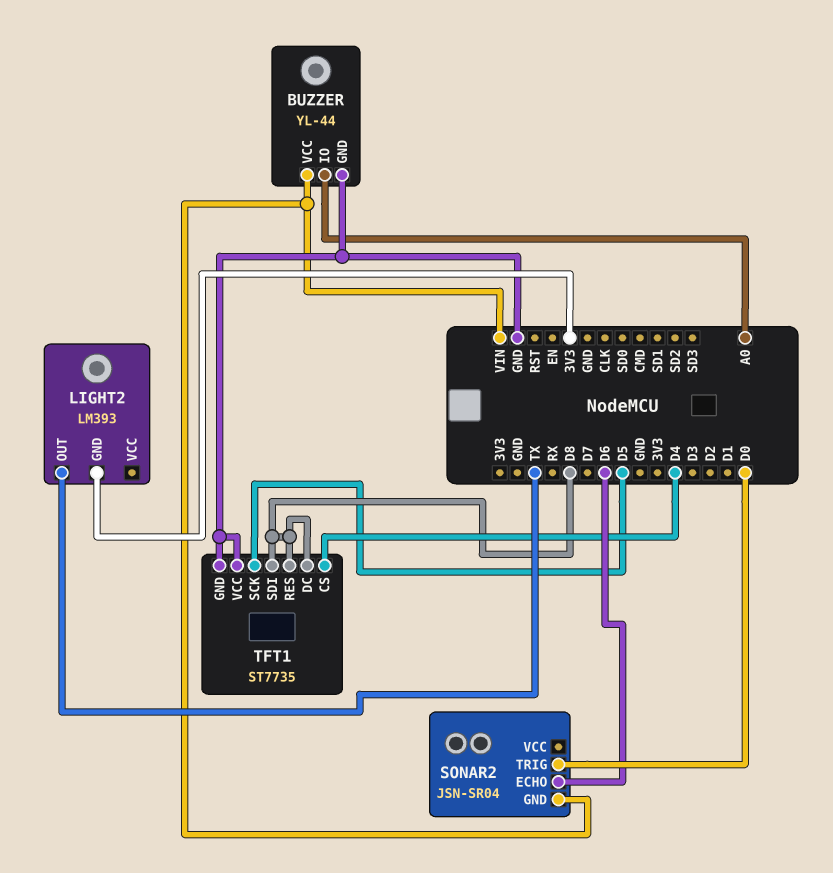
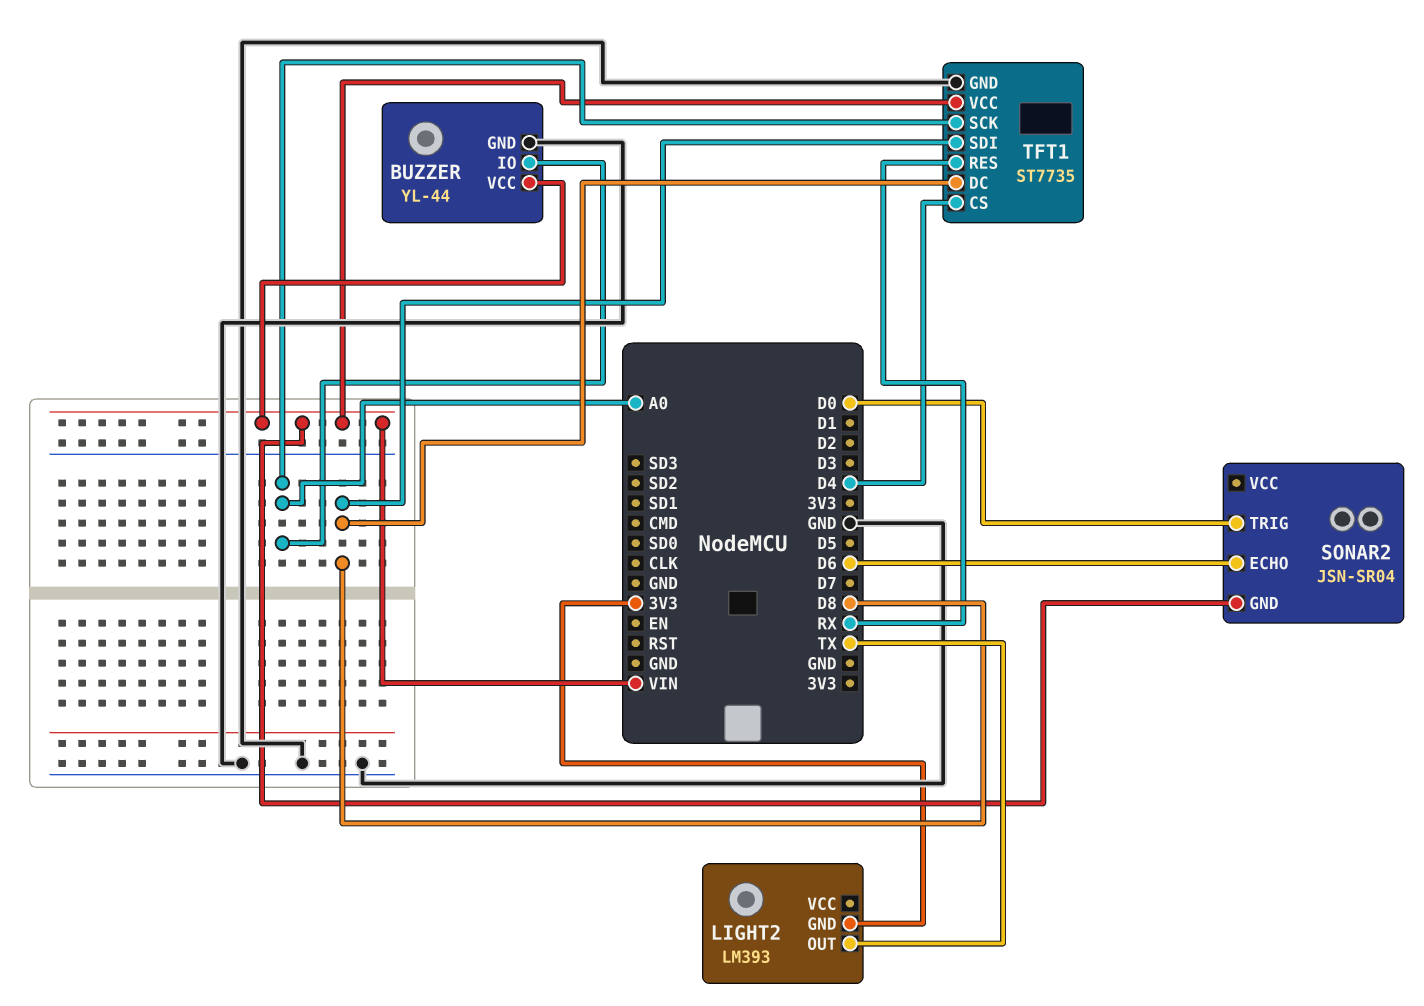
TFT1 pin RES: D8 -> RX
TFT1 pin SCK: D5 -> A0
TFT1 pin VCC: GND -> VIN

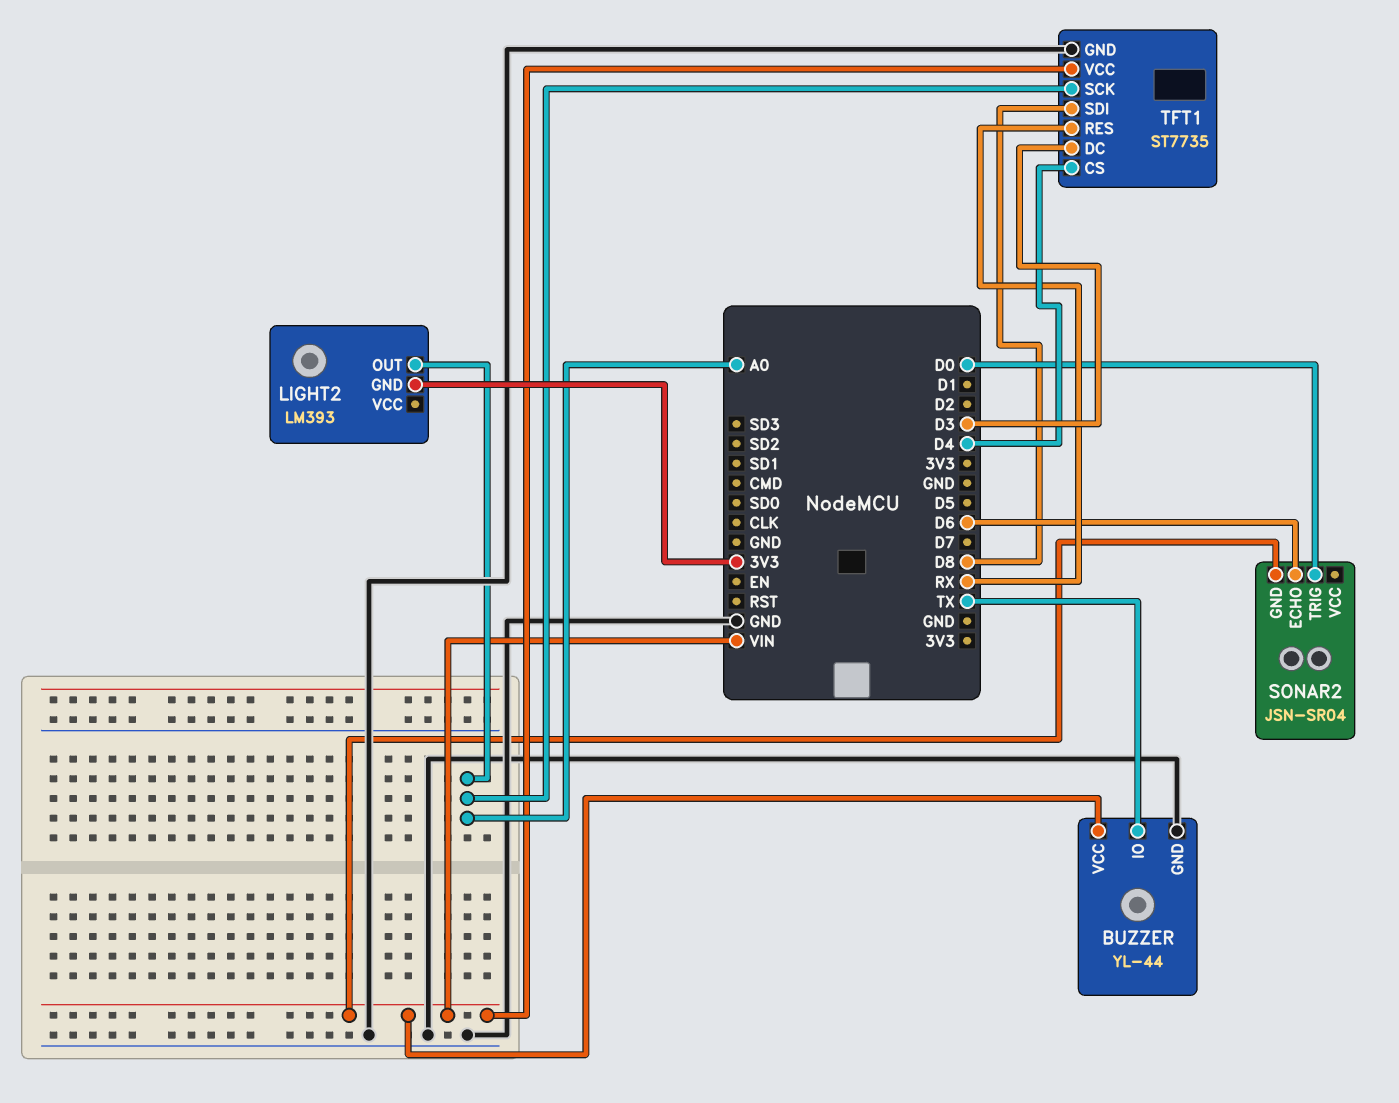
BUZZER pin IO: A0 -> TX
LIGHT2 pin OUT: TX -> A0
TFT1 pin DC: D8 -> D3

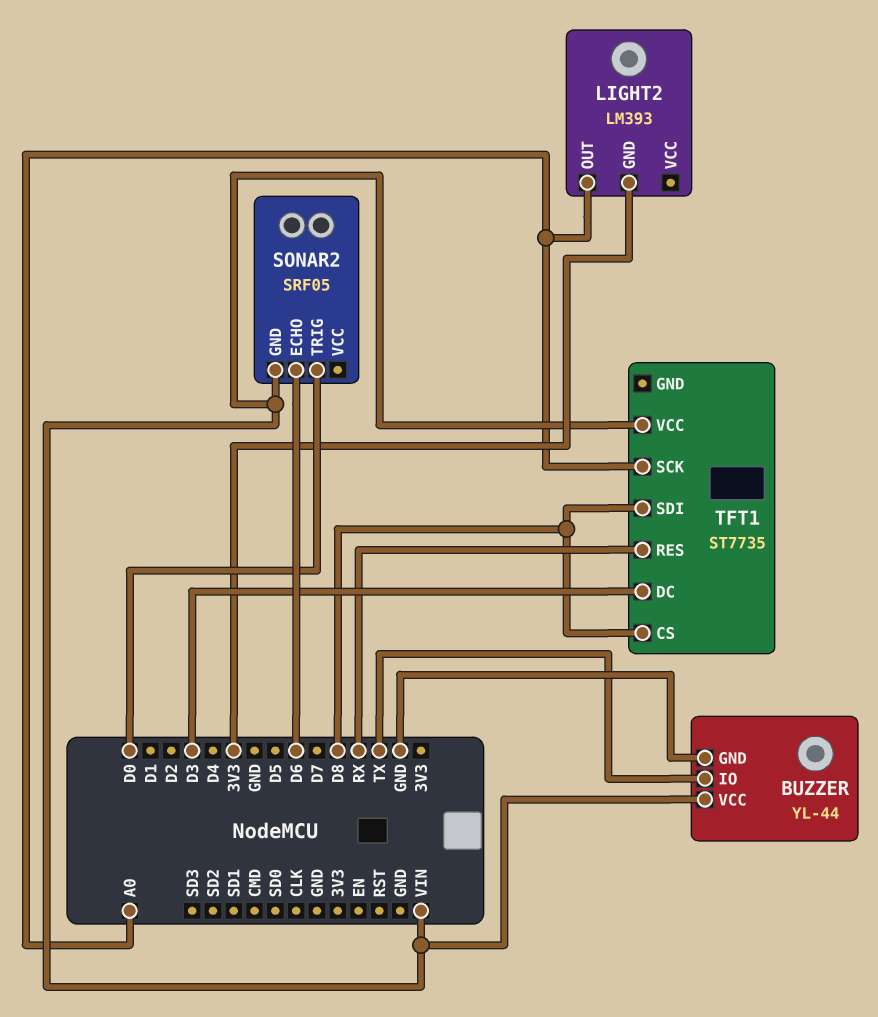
SONAR2: JSN-SR04 -> SRF05
TFT1 pin CS: D4 -> D8
TFT1 pin GND: GND -> none

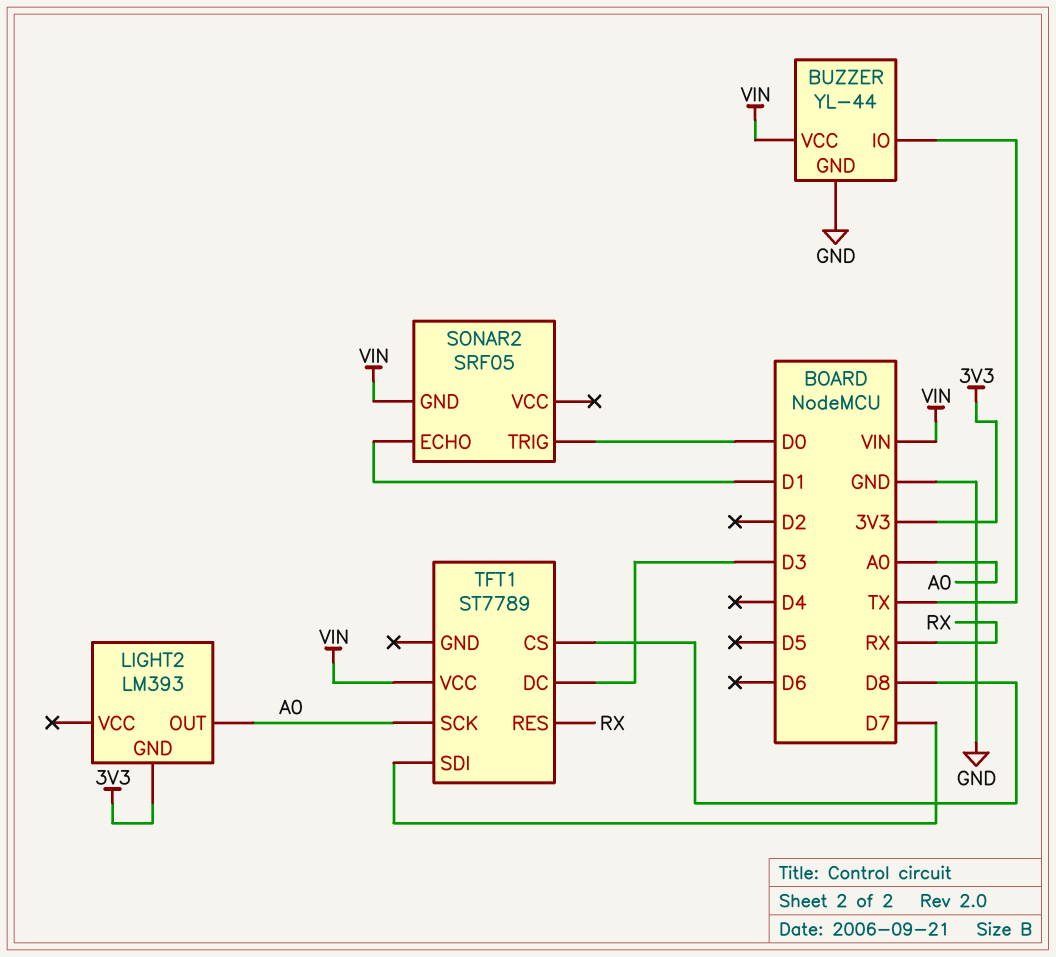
SONAR2 pin ECHO: D6 -> D1
TFT1: ST7735 -> ST7789
TFT1 pin SDI: D8 -> D7

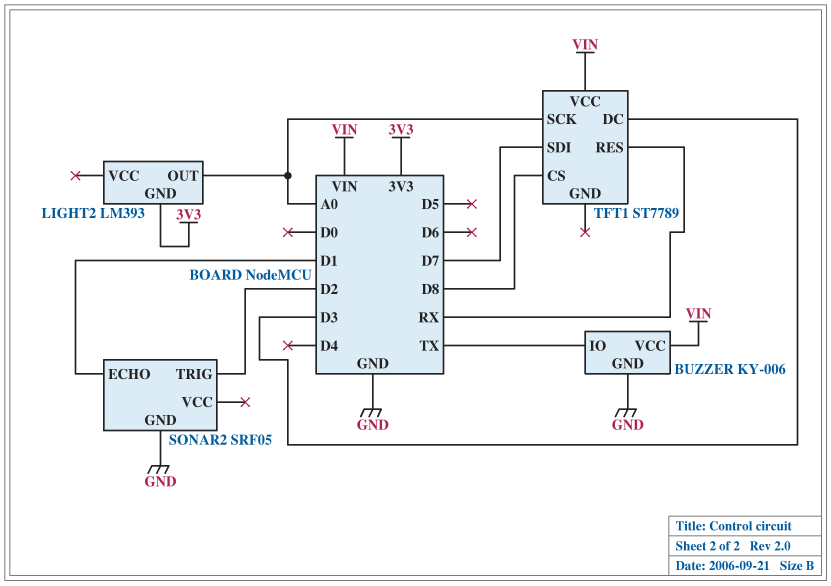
BUZZER: YL-44 -> KY-006
SONAR2 pin GND: VIN -> GND
SONAR2 pin TRIG: D0 -> D2

